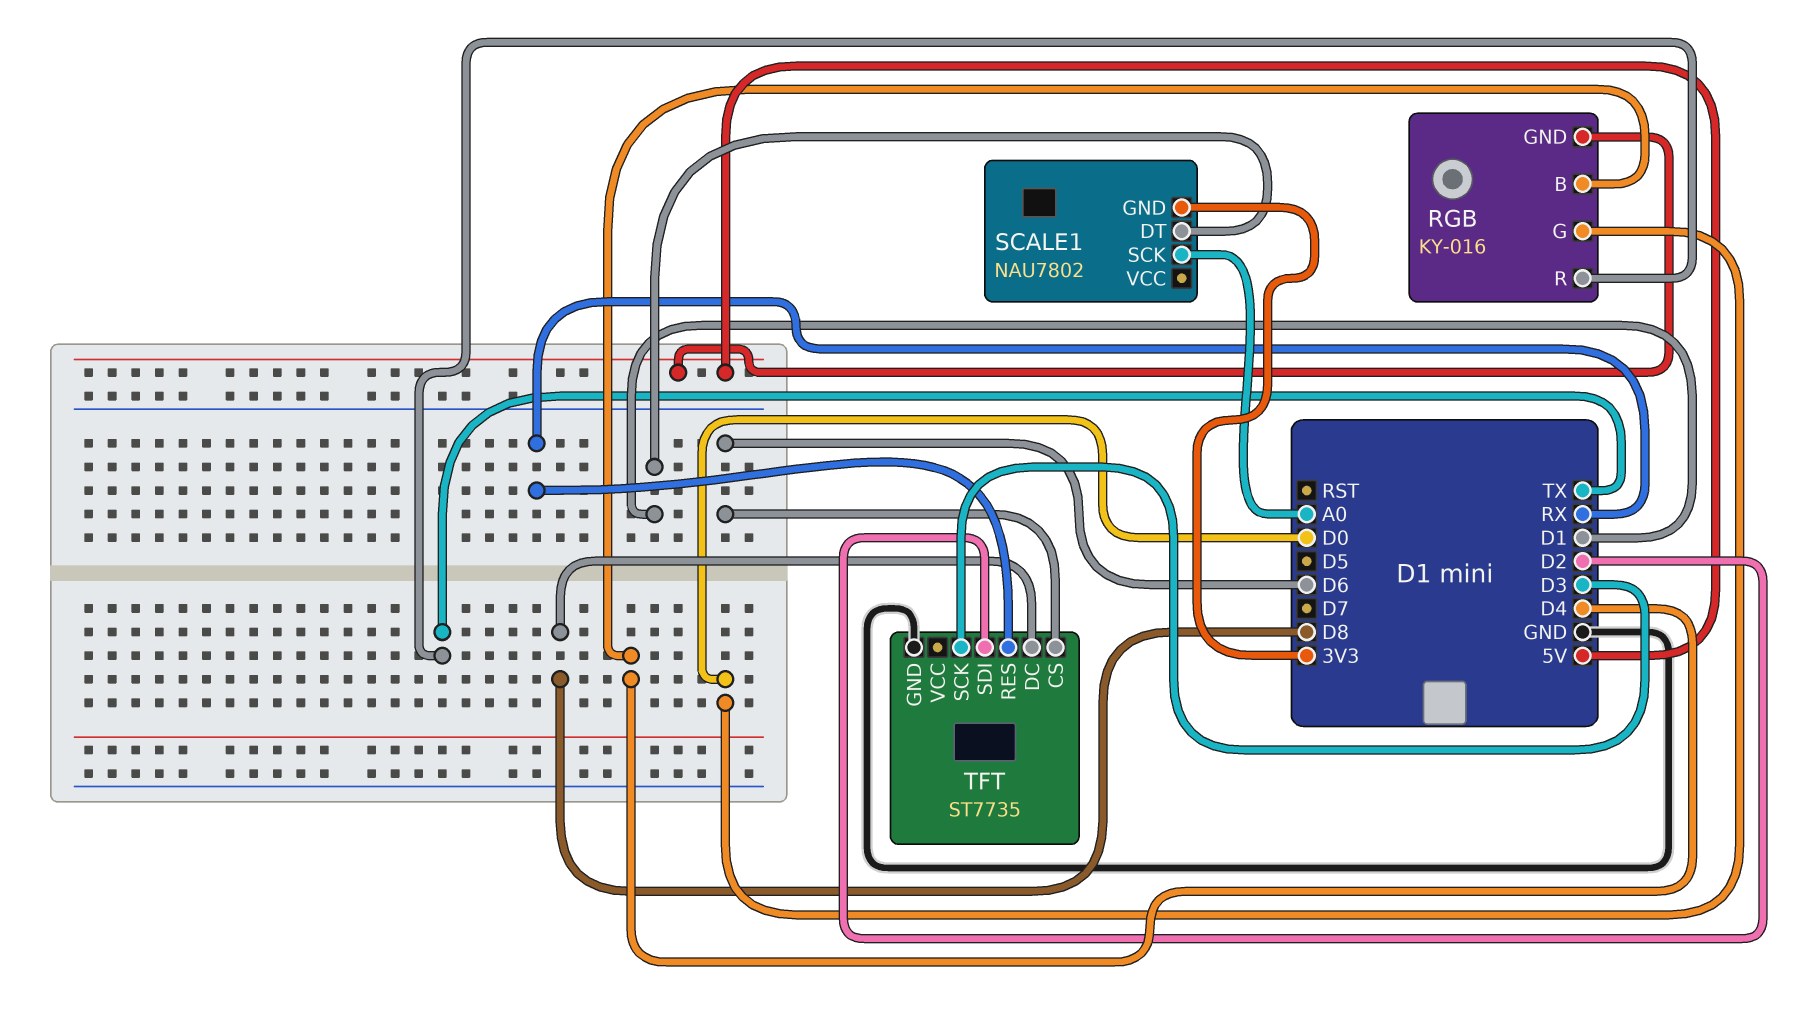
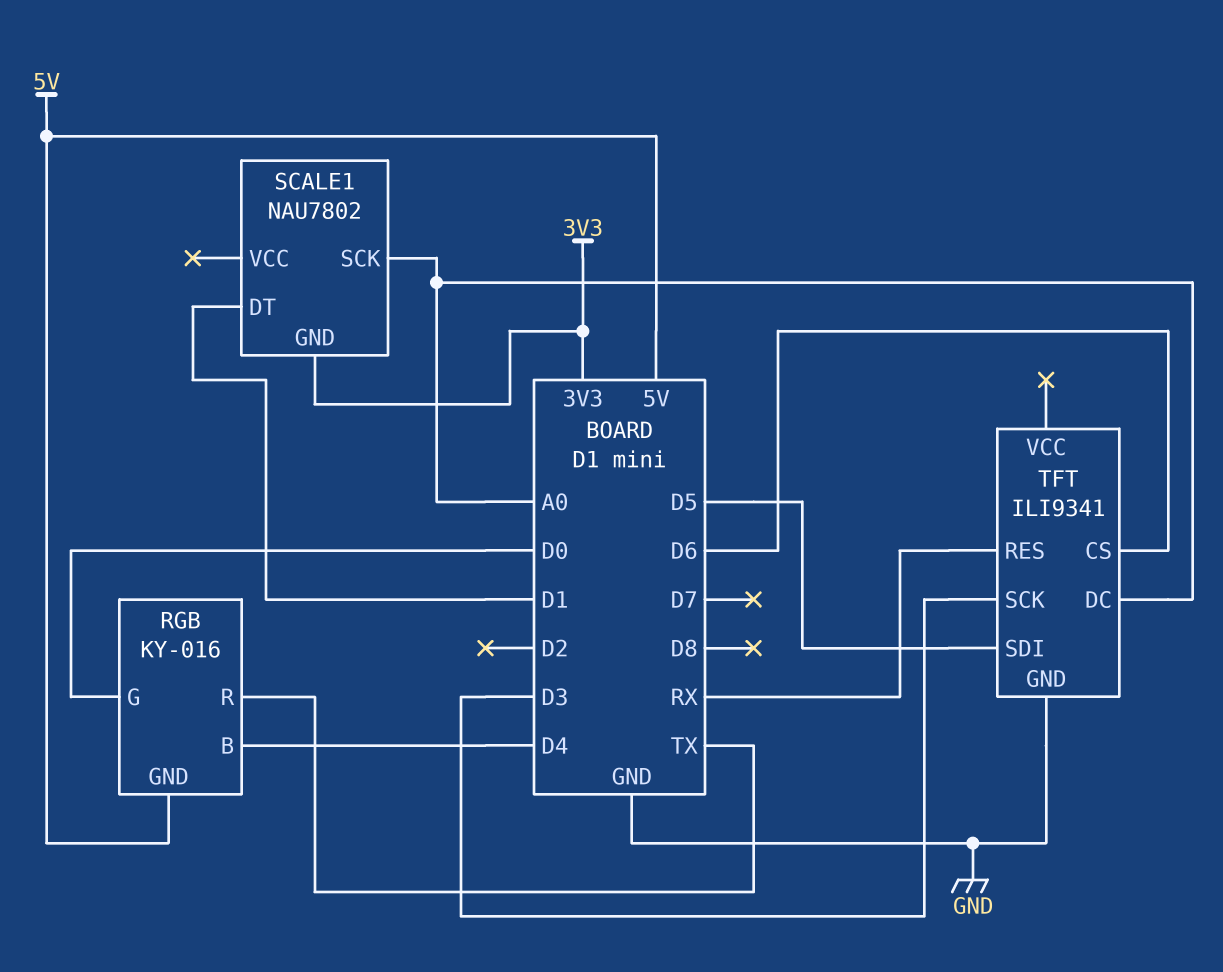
TFT: ST7735 -> ILI9341
TFT pin DC: D8 -> A0
TFT pin SDI: D2 -> D5

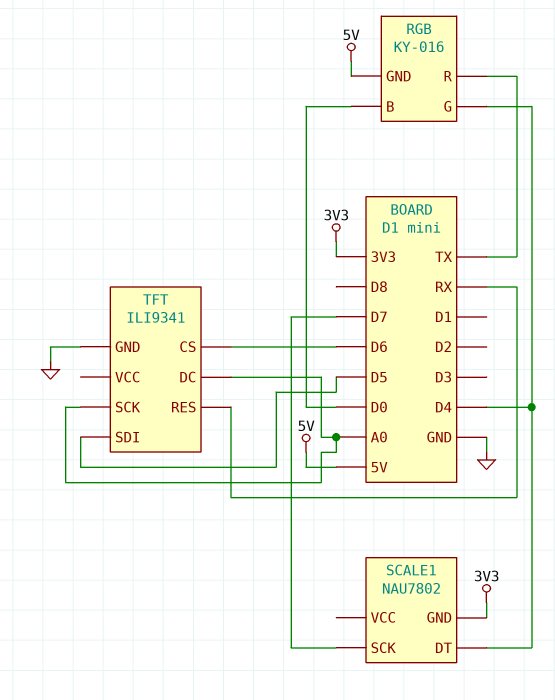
RGB pin B: D4 -> D0
RGB pin G: D0 -> D4
SCALE1 pin DT: D1 -> D4
SCALE1 pin SCK: A0 -> D7
TFT pin SCK: D3 -> A0

